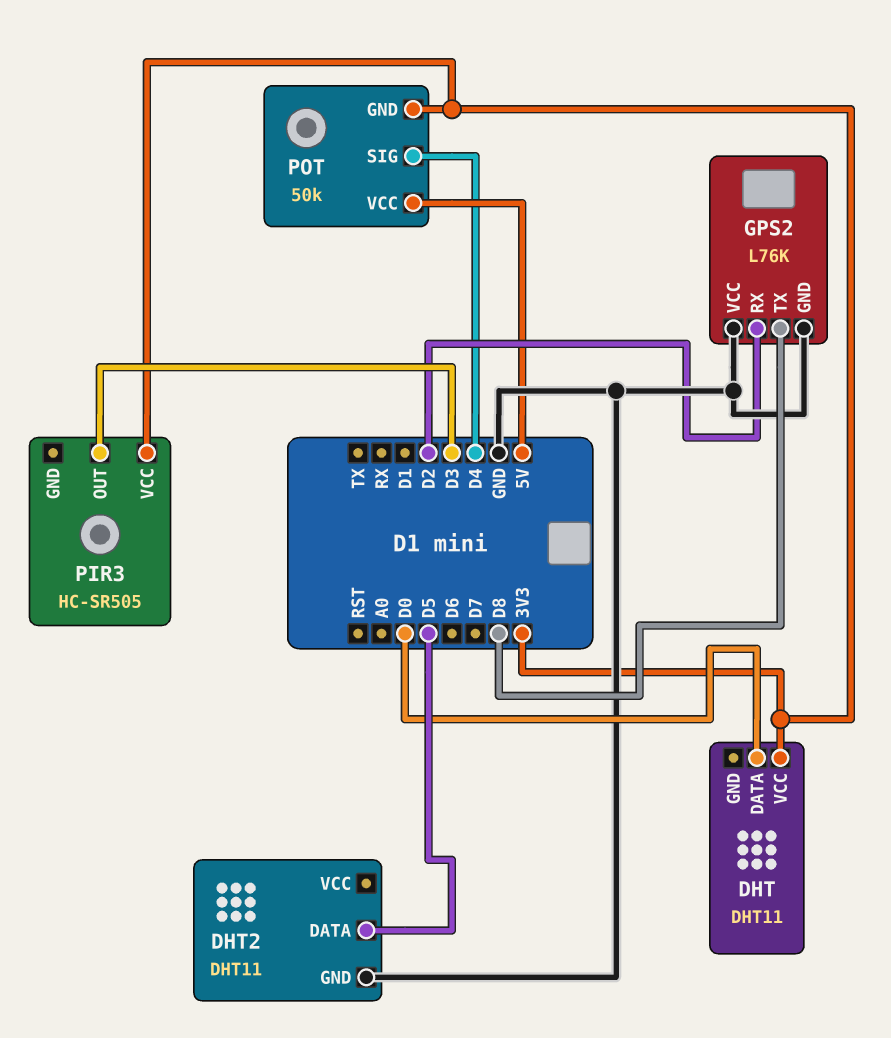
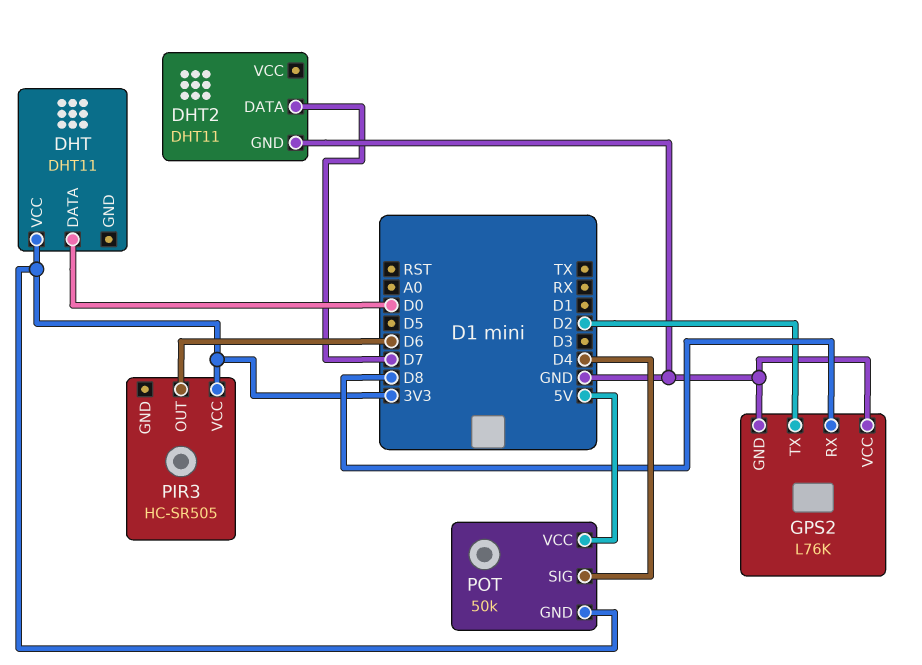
DHT2 pin DATA: D5 -> D7
GPS2 pin RX: D2 -> D8
GPS2 pin TX: D8 -> D2
PIR3 pin OUT: D3 -> D6

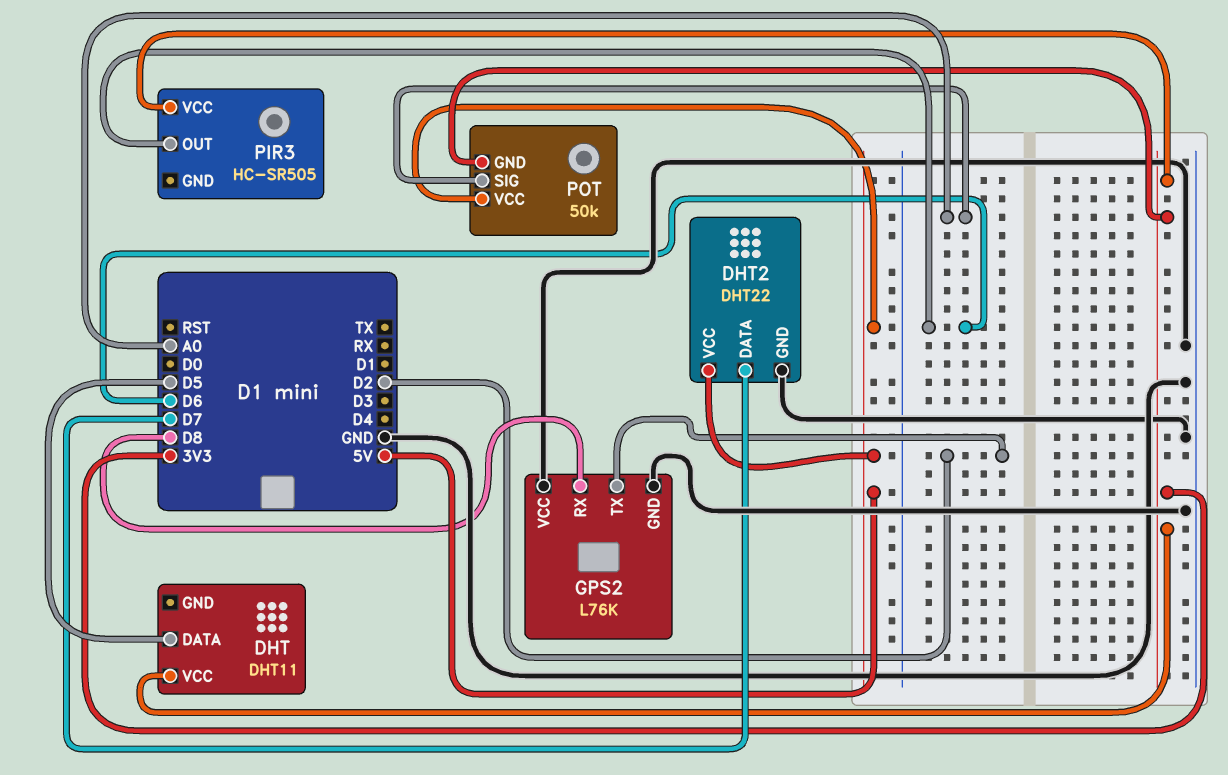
DHT pin DATA: D0 -> D5
DHT2: DHT11 -> DHT22
DHT2 pin VCC: none -> 5V
POT pin SIG: D4 -> A0

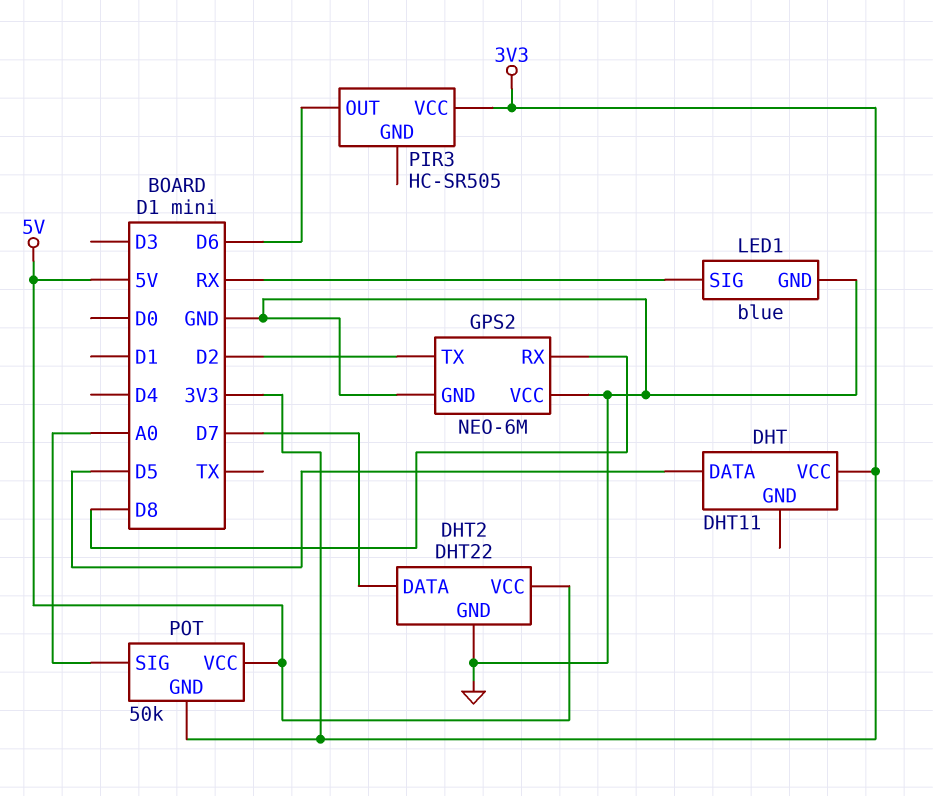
GPS2: L76K -> NEO-6M
LED1: none -> blue
LED1 pin GND: none -> GND
LED1 pin SIG: none -> RX

